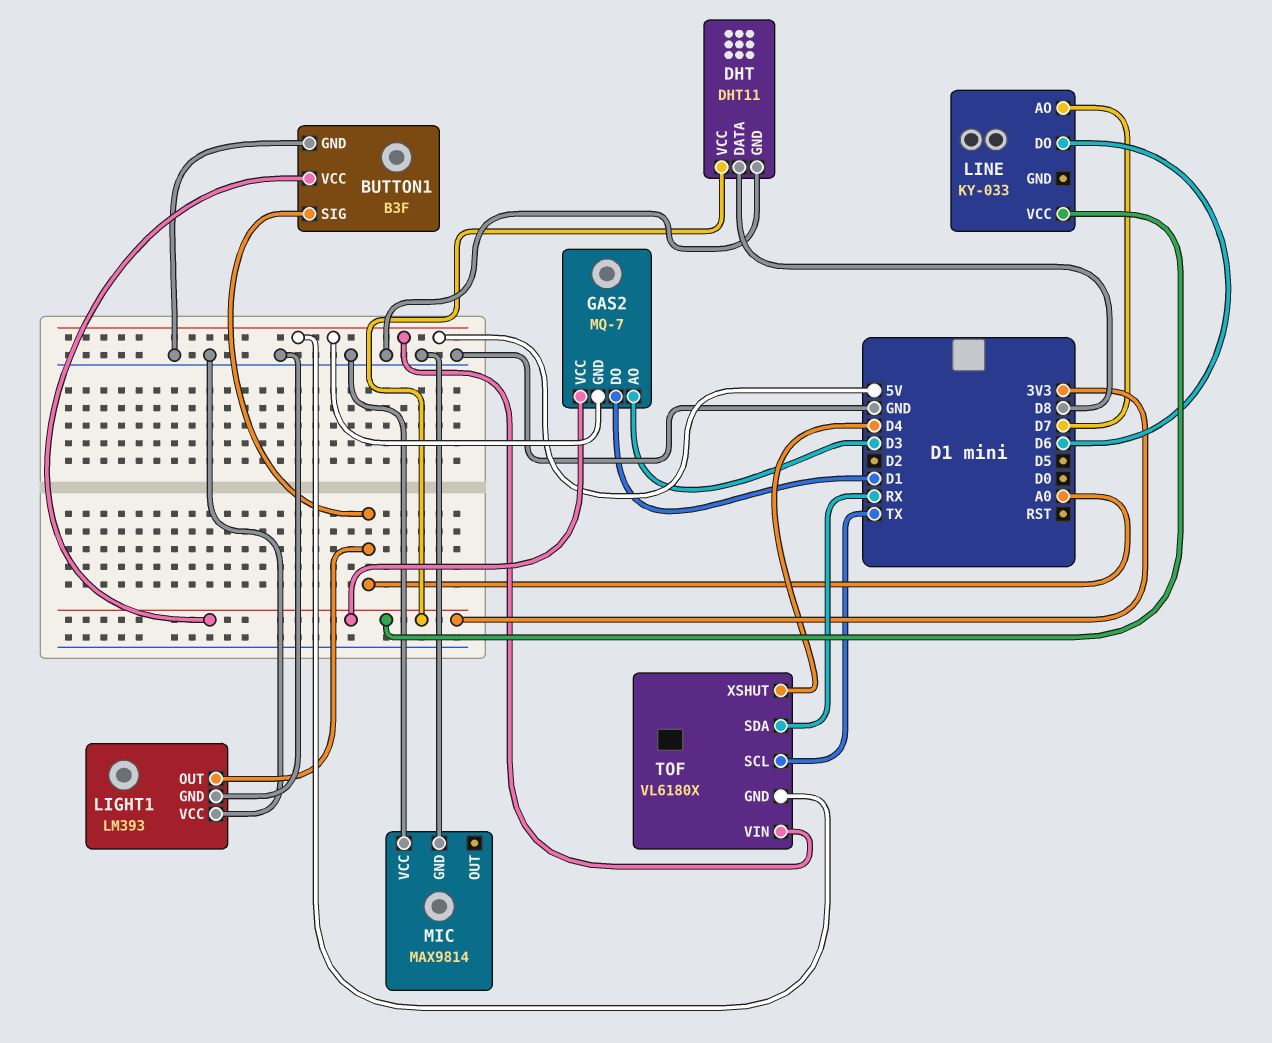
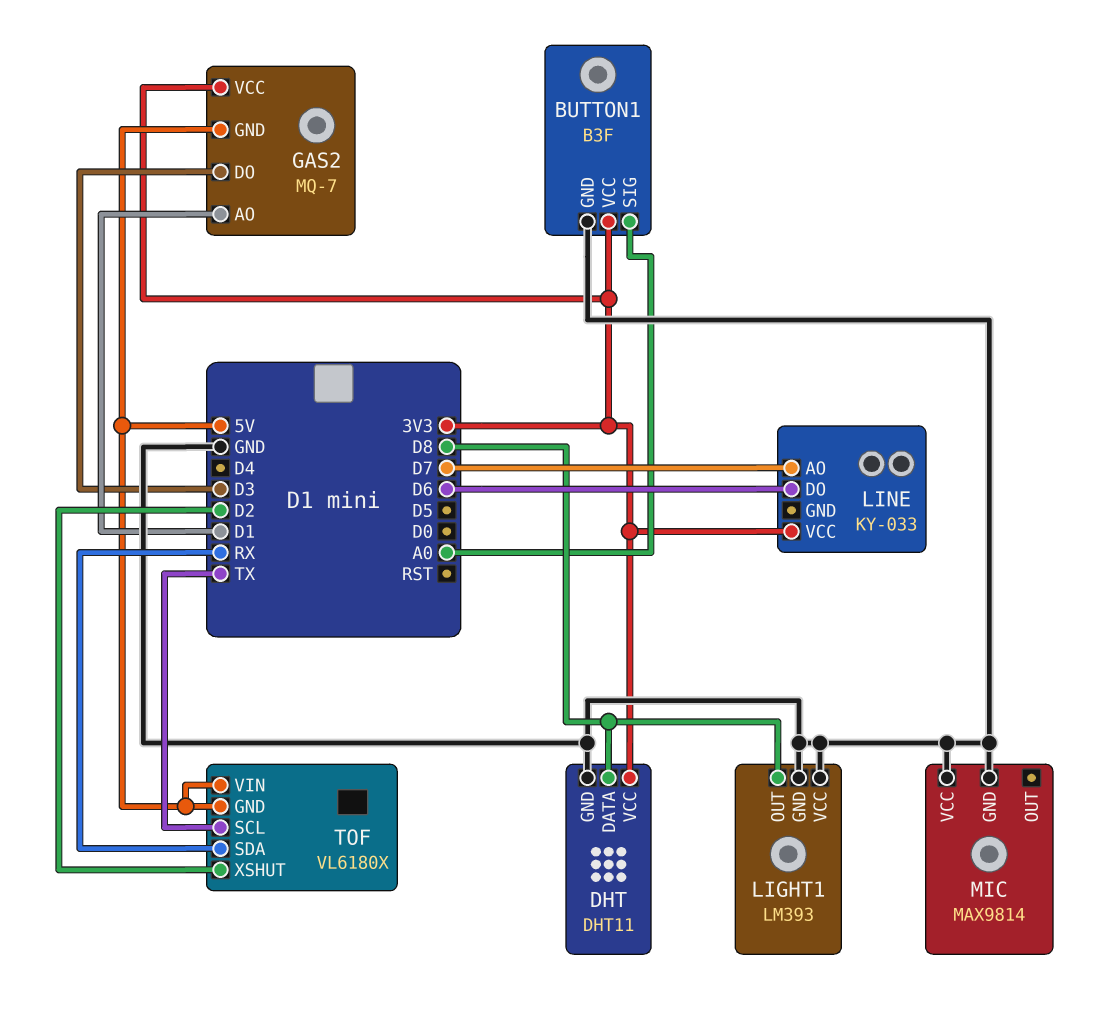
GAS2 pin AO: D3 -> D1
GAS2 pin DO: D1 -> D3
LIGHT1 pin OUT: A0 -> D8
TOF pin XSHUT: D4 -> D2

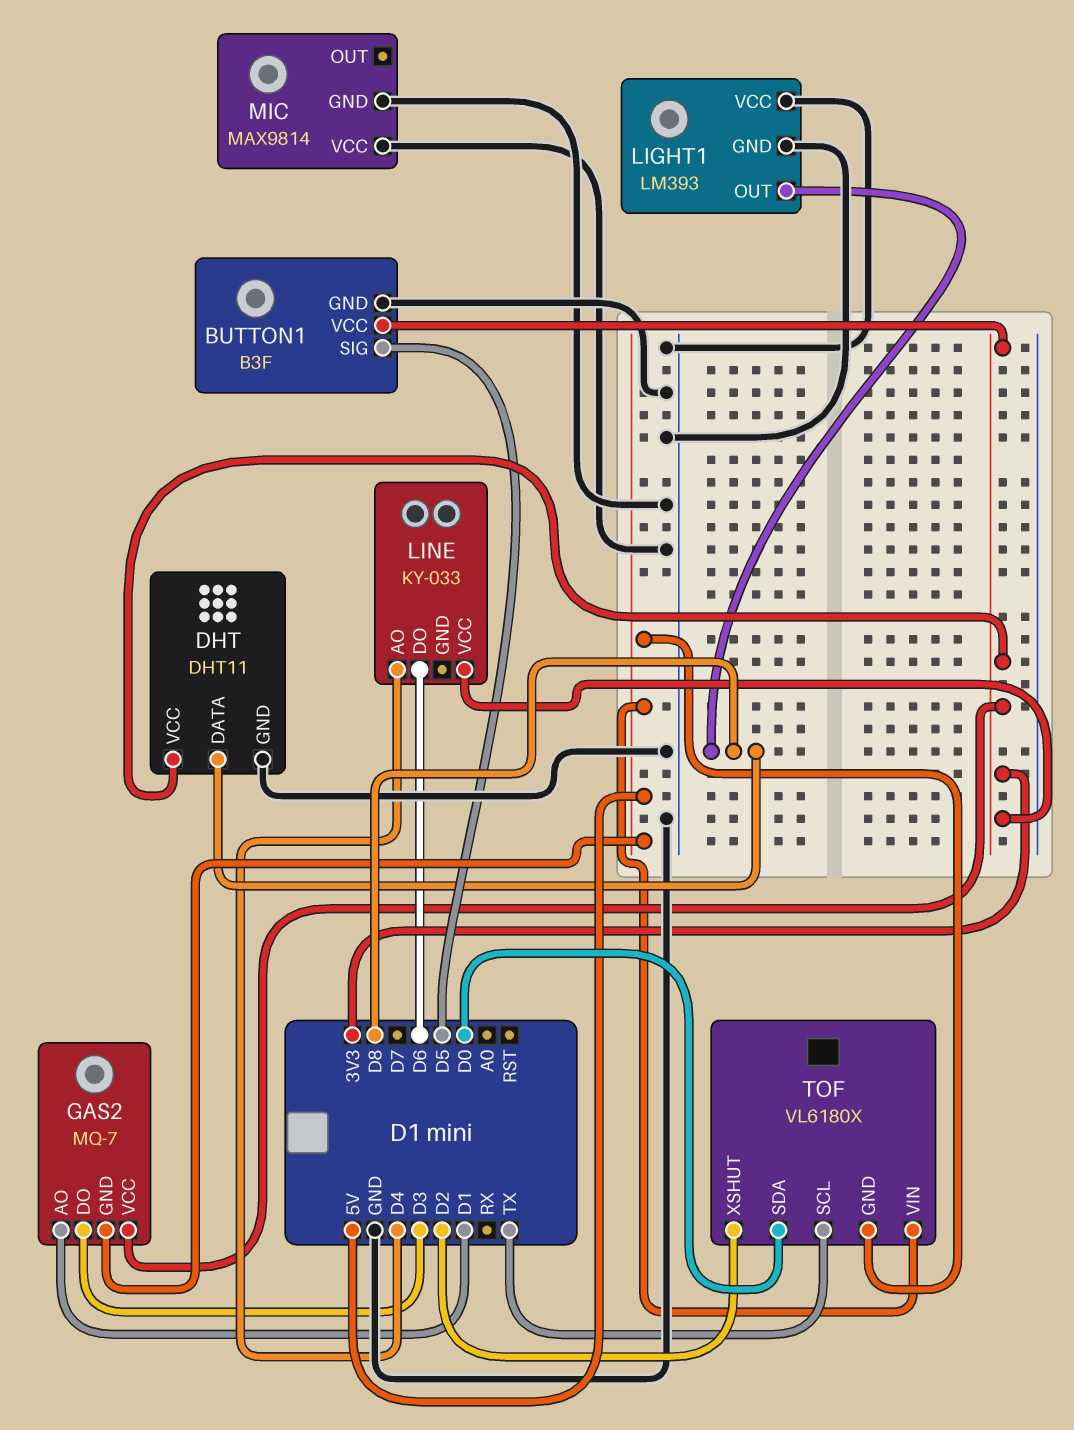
BUTTON1 pin SIG: A0 -> D5
LINE pin AO: D7 -> D4
TOF pin SDA: RX -> D0

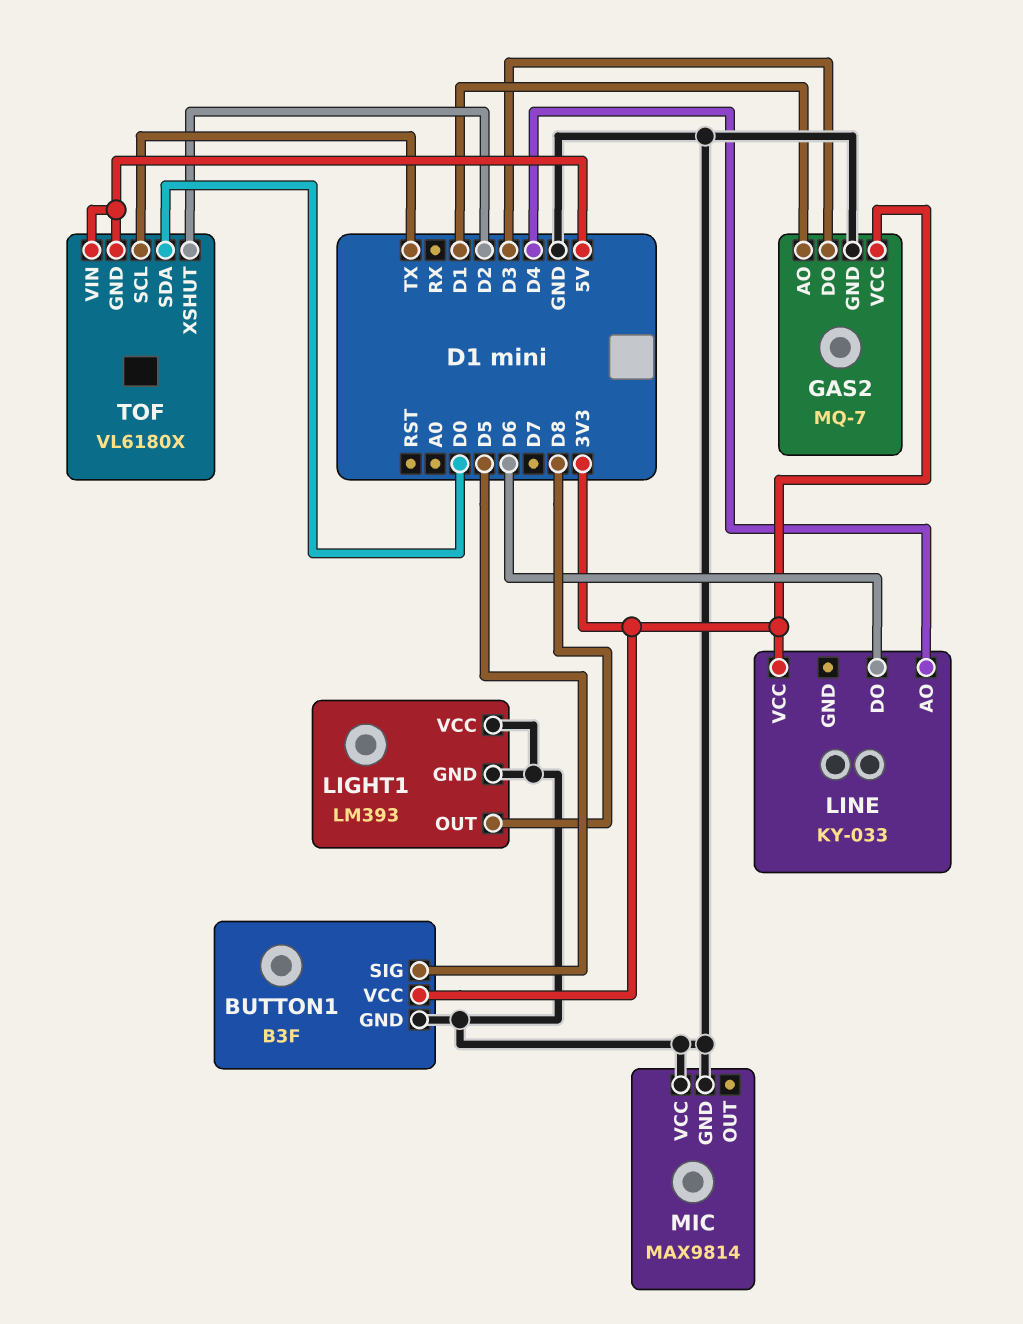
DHT: DHT11 -> none
DHT pin DATA: D8 -> none
DHT pin GND: GND -> none
DHT pin VCC: 3V3 -> none
GAS2 pin GND: 5V -> GND

